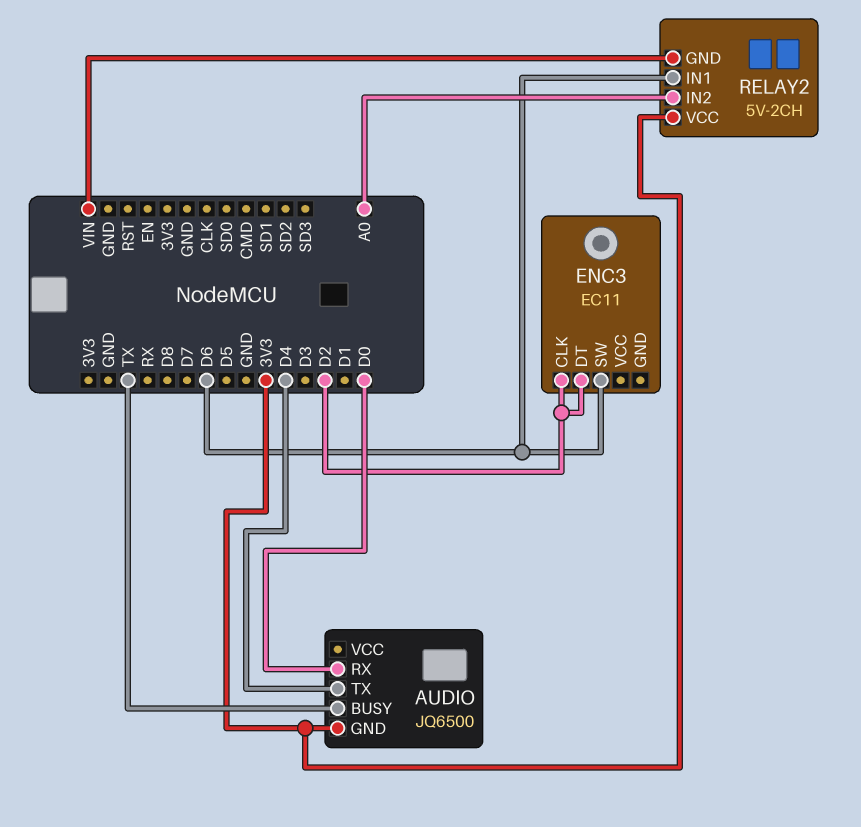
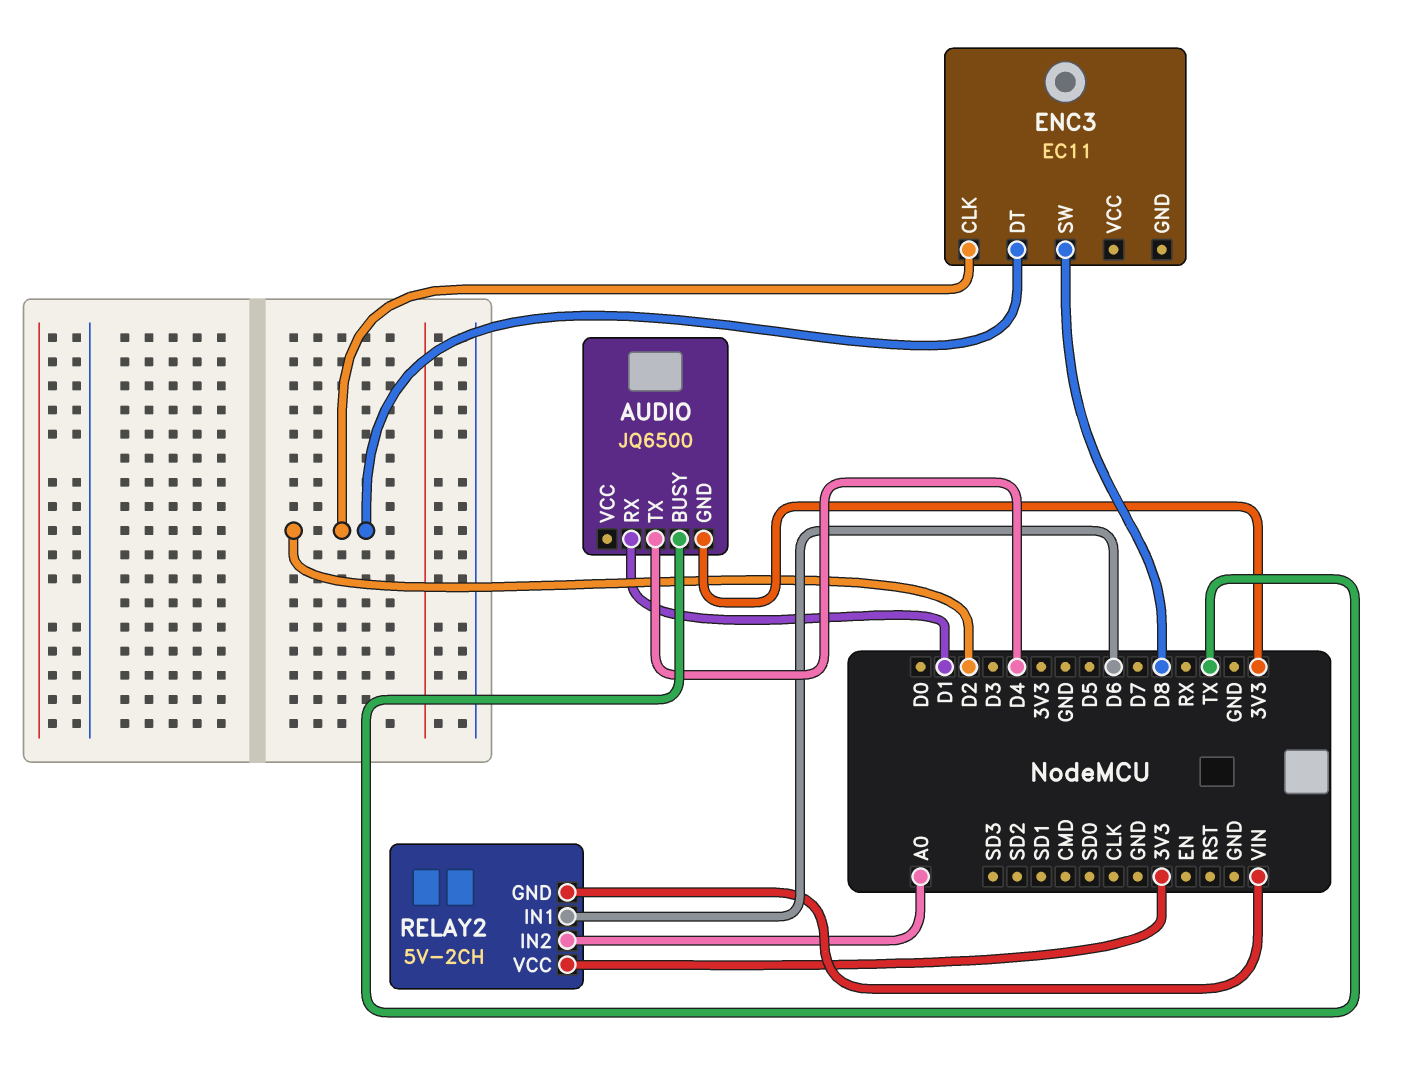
AUDIO pin RX: D0 -> D1
ENC3 pin SW: D6 -> D8

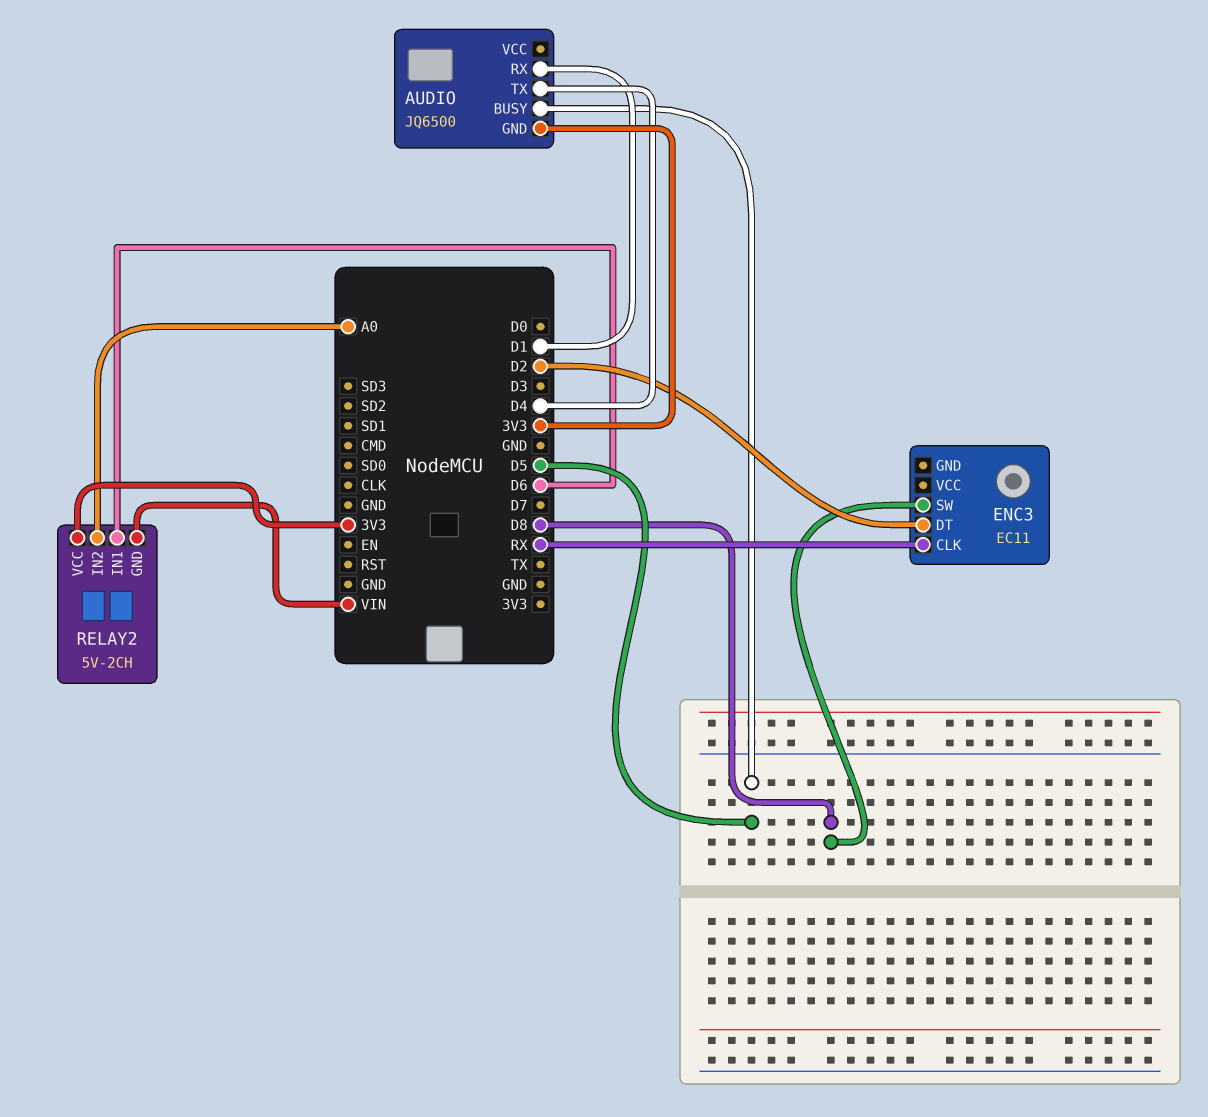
AUDIO pin BUSY: TX -> D5
ENC3 pin CLK: D2 -> RX

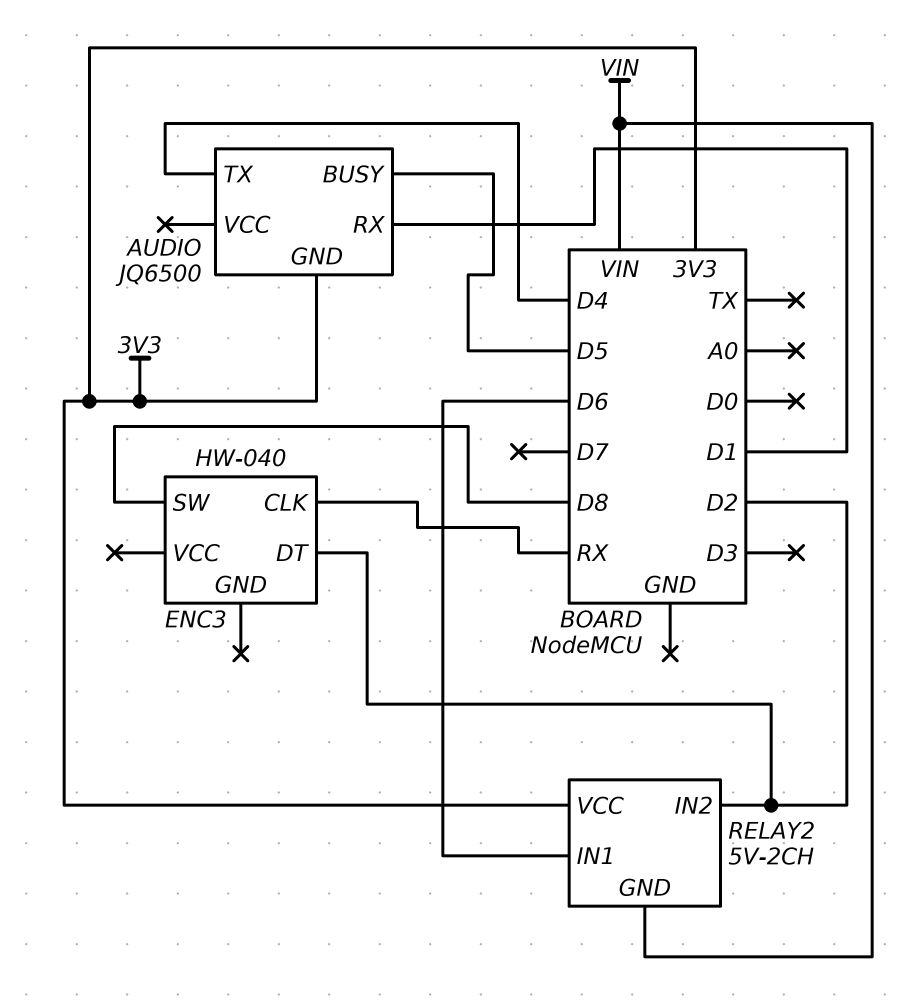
ENC3: EC11 -> HW-040
RELAY2 pin IN2: A0 -> D2

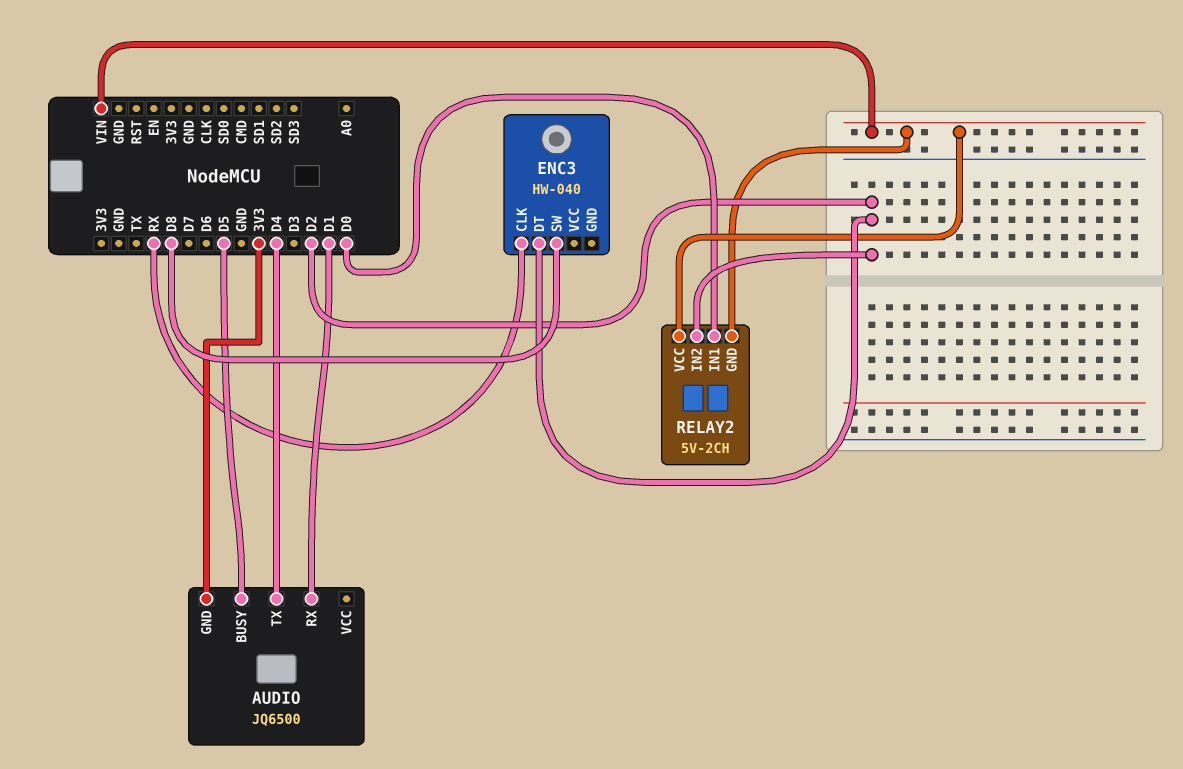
RELAY2 pin IN1: D6 -> D0
RELAY2 pin VCC: 3V3 -> VIN

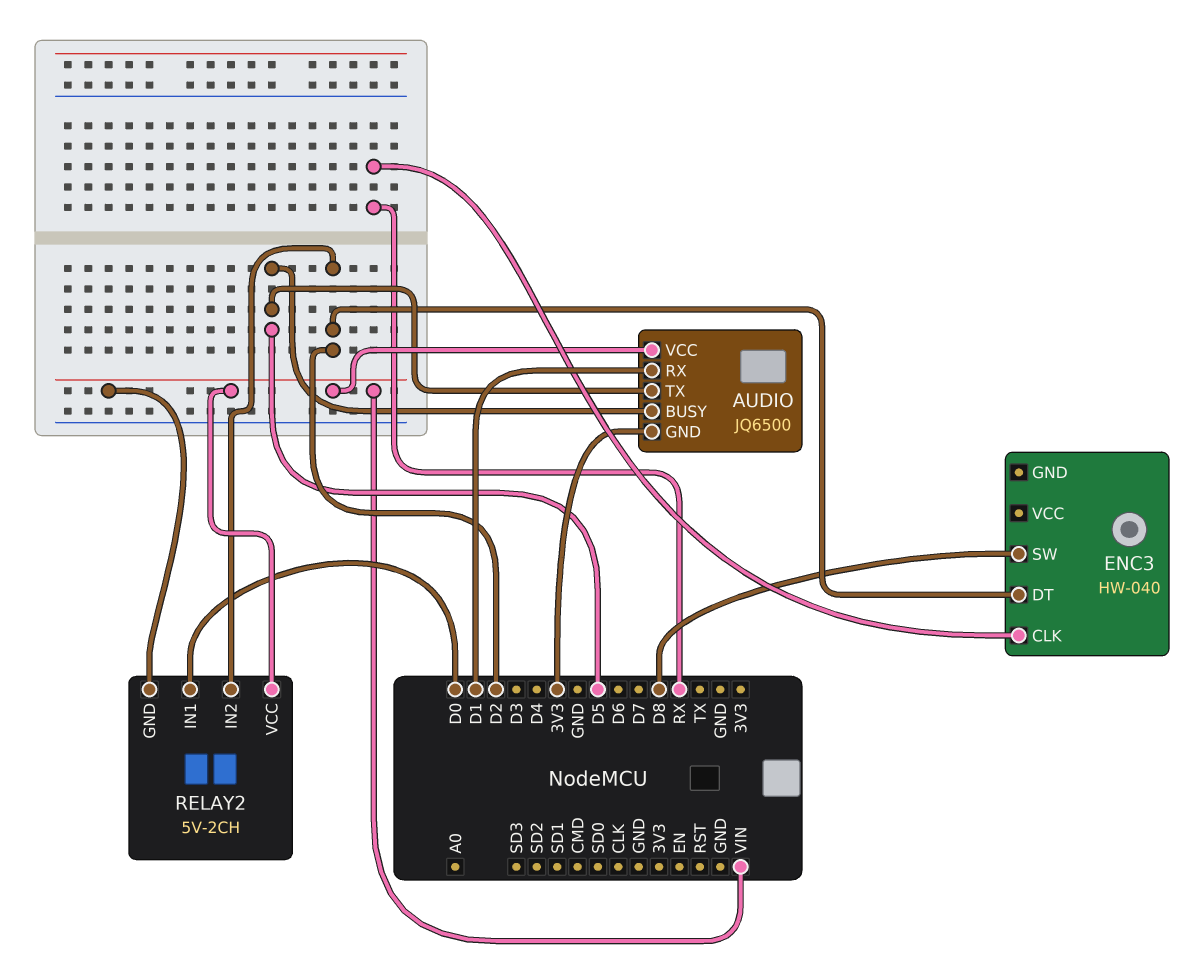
AUDIO pin TX: D4 -> D5
AUDIO pin VCC: none -> VIN

